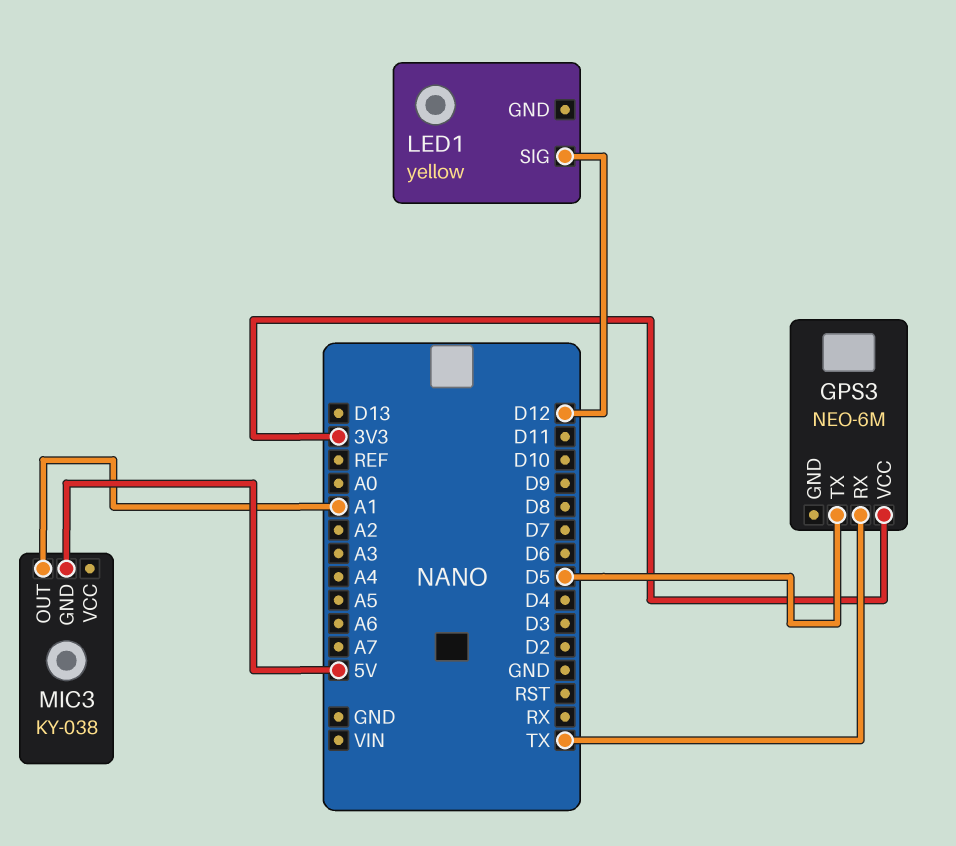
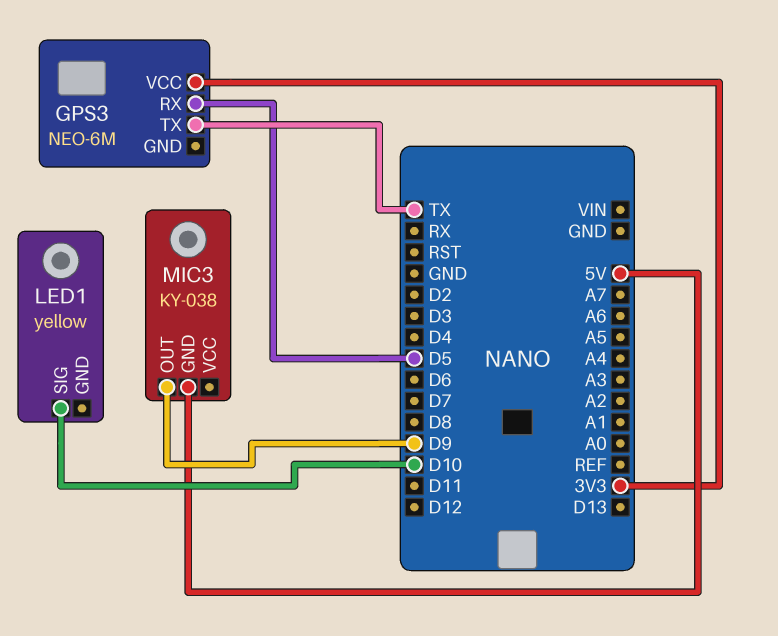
GPS3 pin RX: TX -> D5
GPS3 pin TX: D5 -> TX
LED1 pin SIG: D12 -> D10
MIC3 pin OUT: A1 -> D9

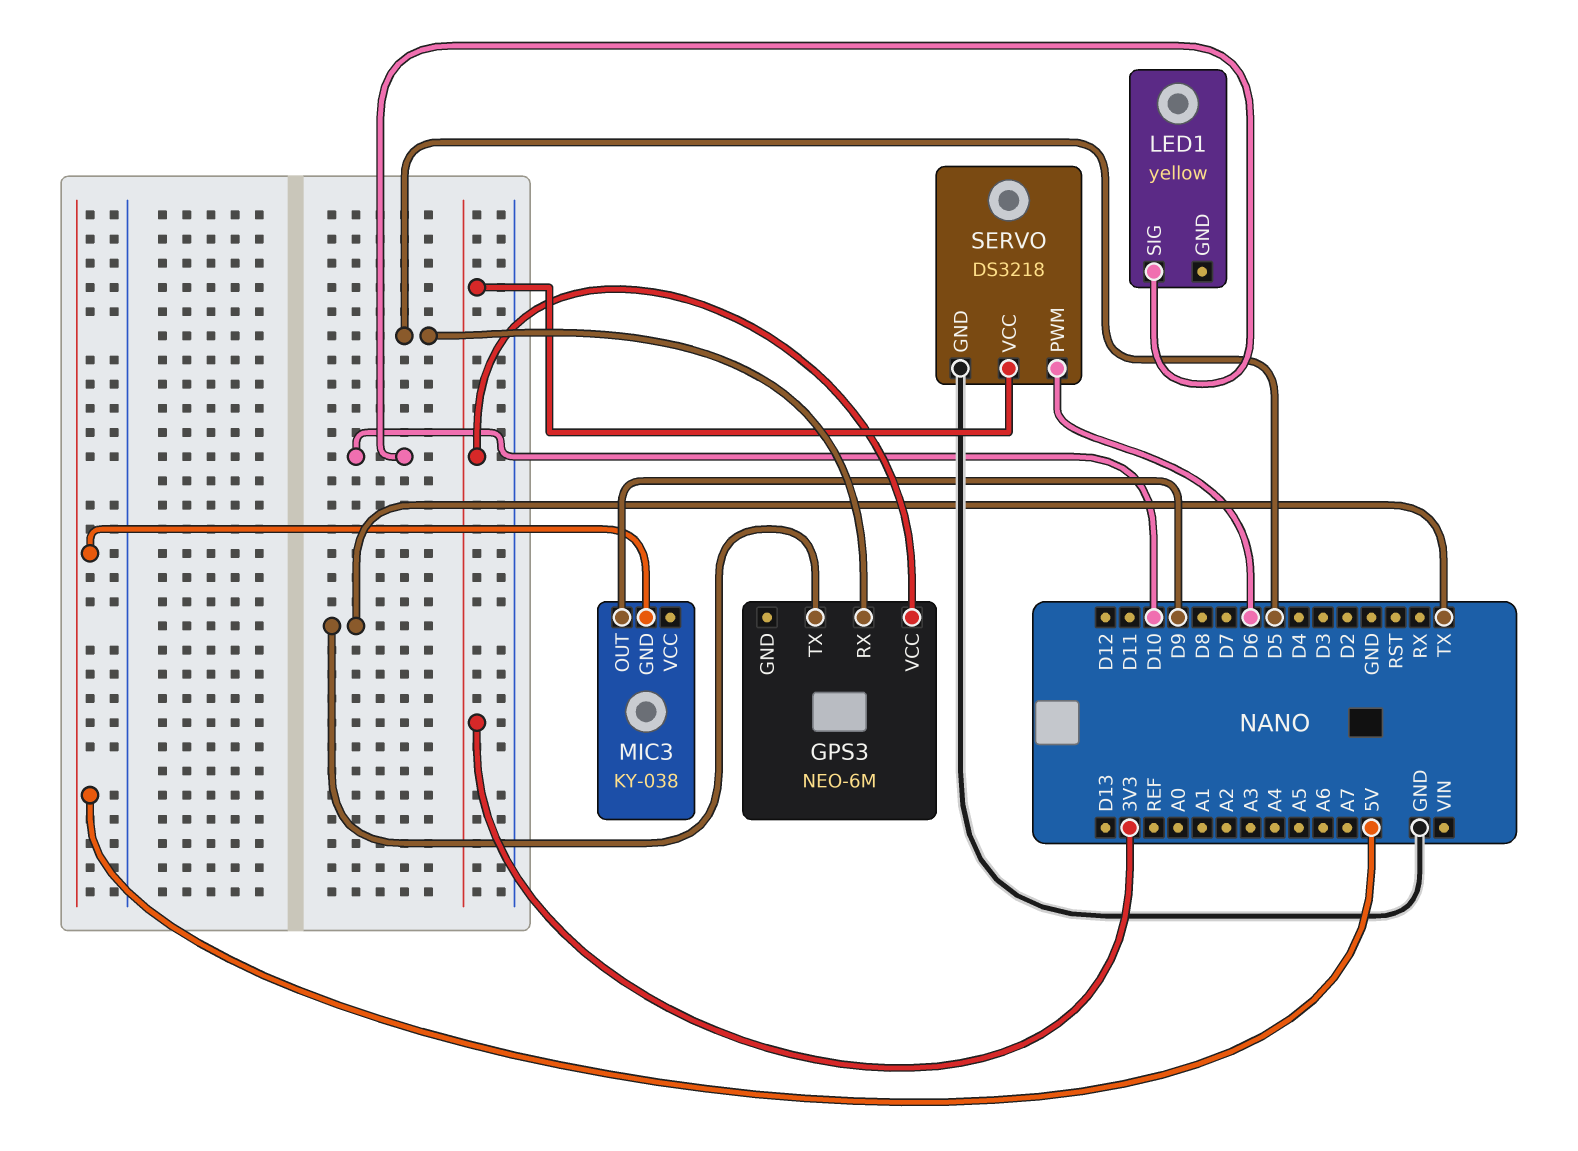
SERVO: none -> DS3218
SERVO pin GND: none -> GND
SERVO pin PWM: none -> D6
SERVO pin VCC: none -> 3V3

